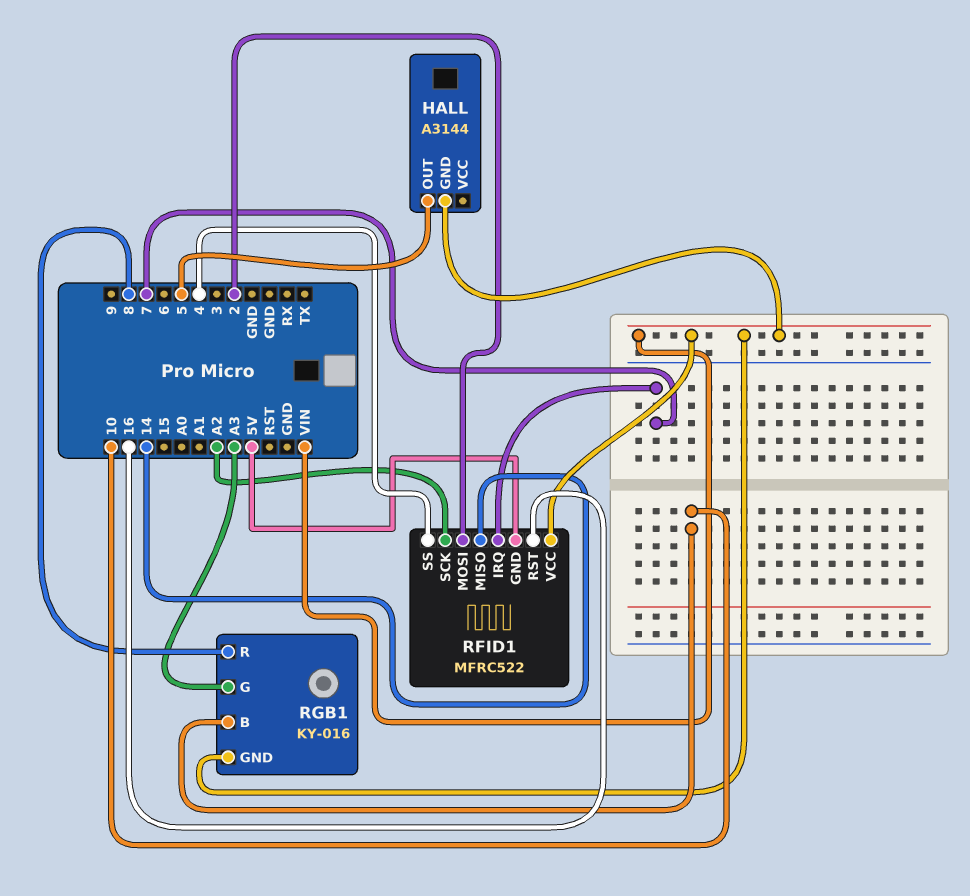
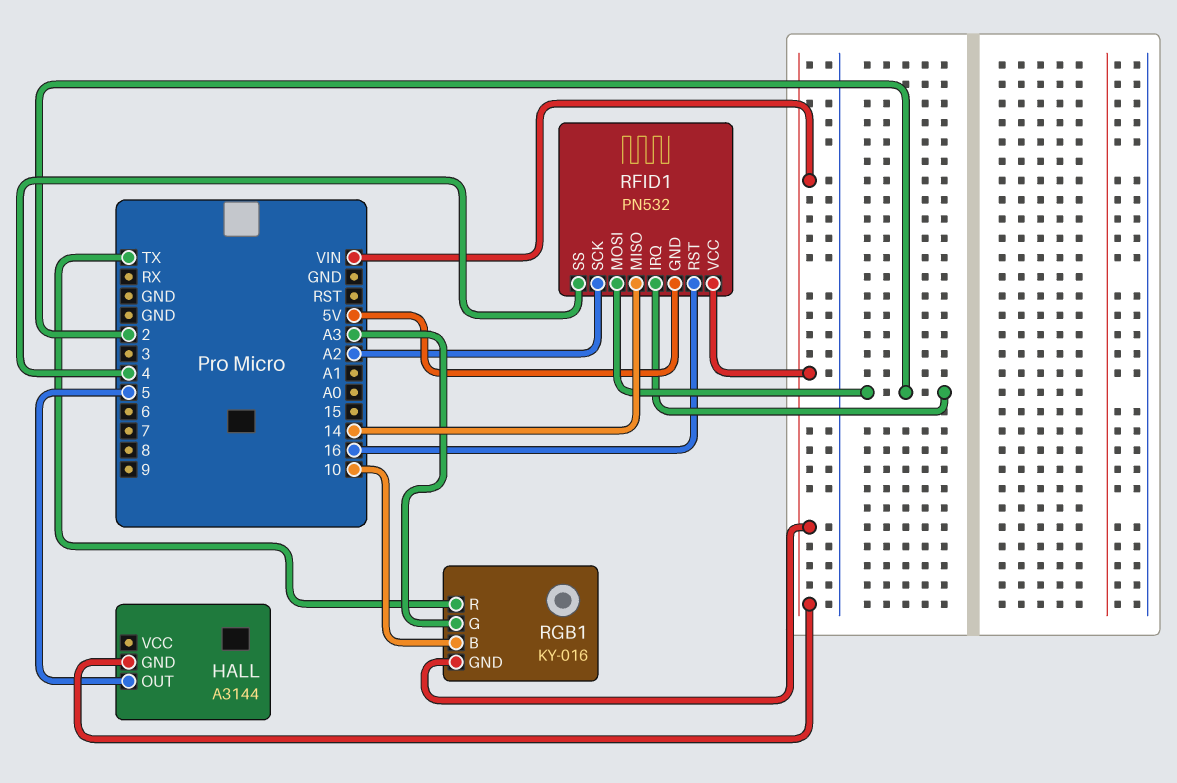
RFID1: MFRC522 -> PN532
RFID1 pin IRQ: 7 -> 2
RGB1 pin R: 8 -> TX

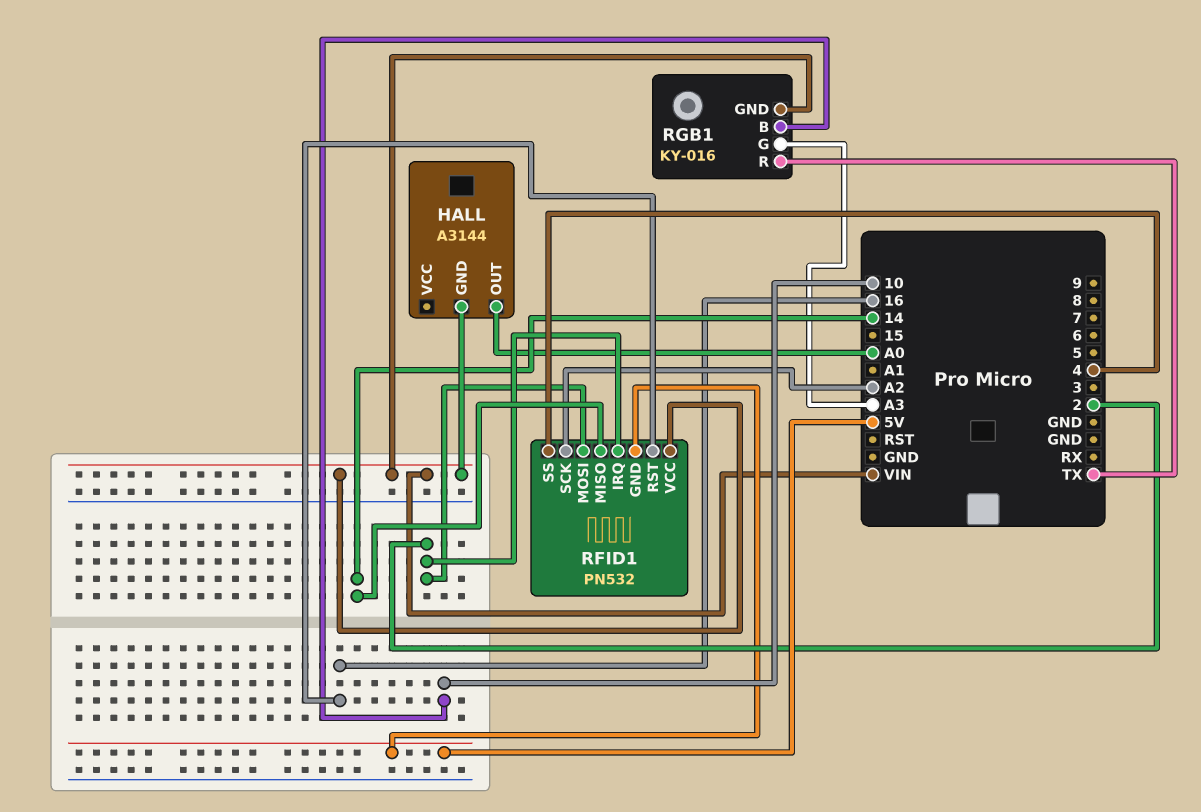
HALL pin OUT: 5 -> A0

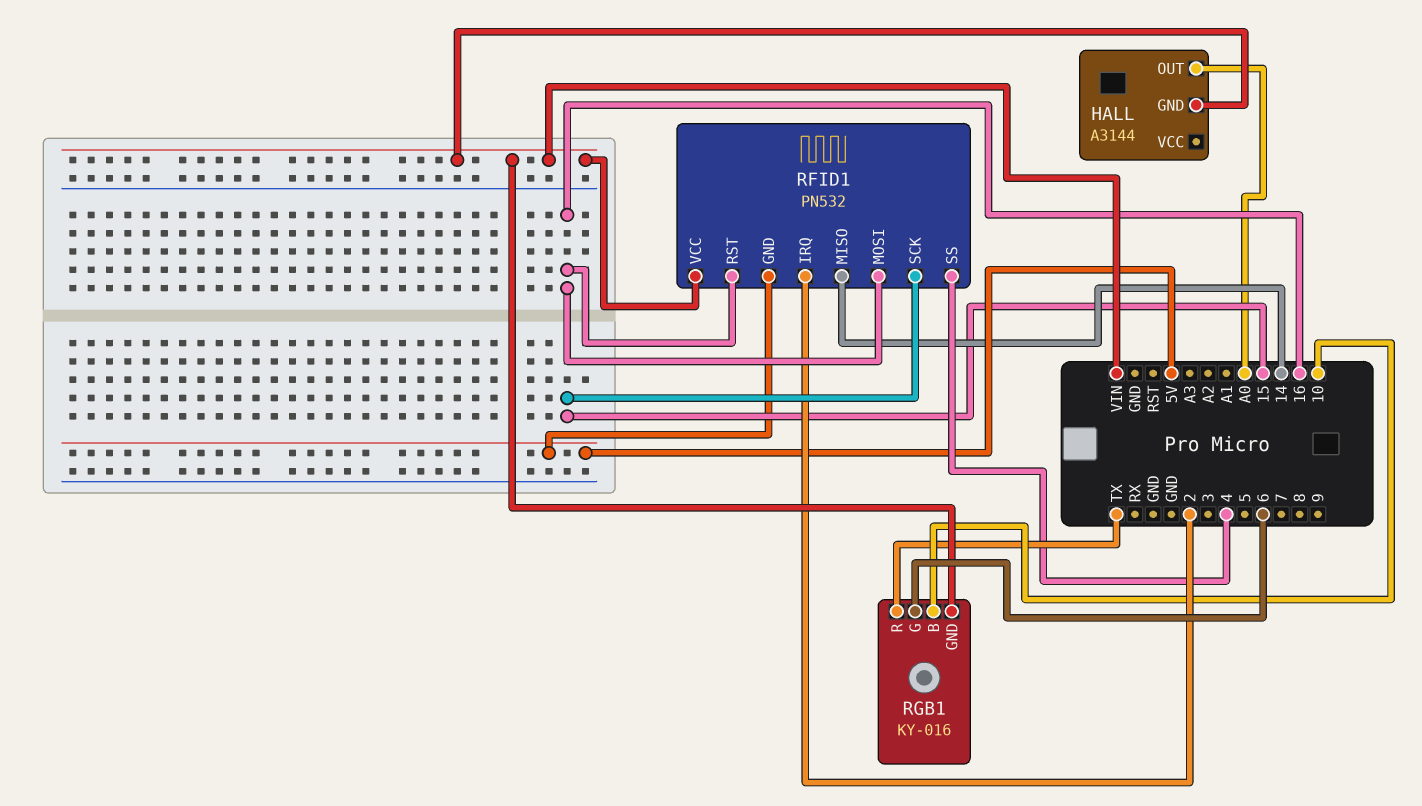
RFID1 pin MOSI: 2 -> 16
RFID1 pin SCK: A2 -> 15
RGB1 pin G: A3 -> 6

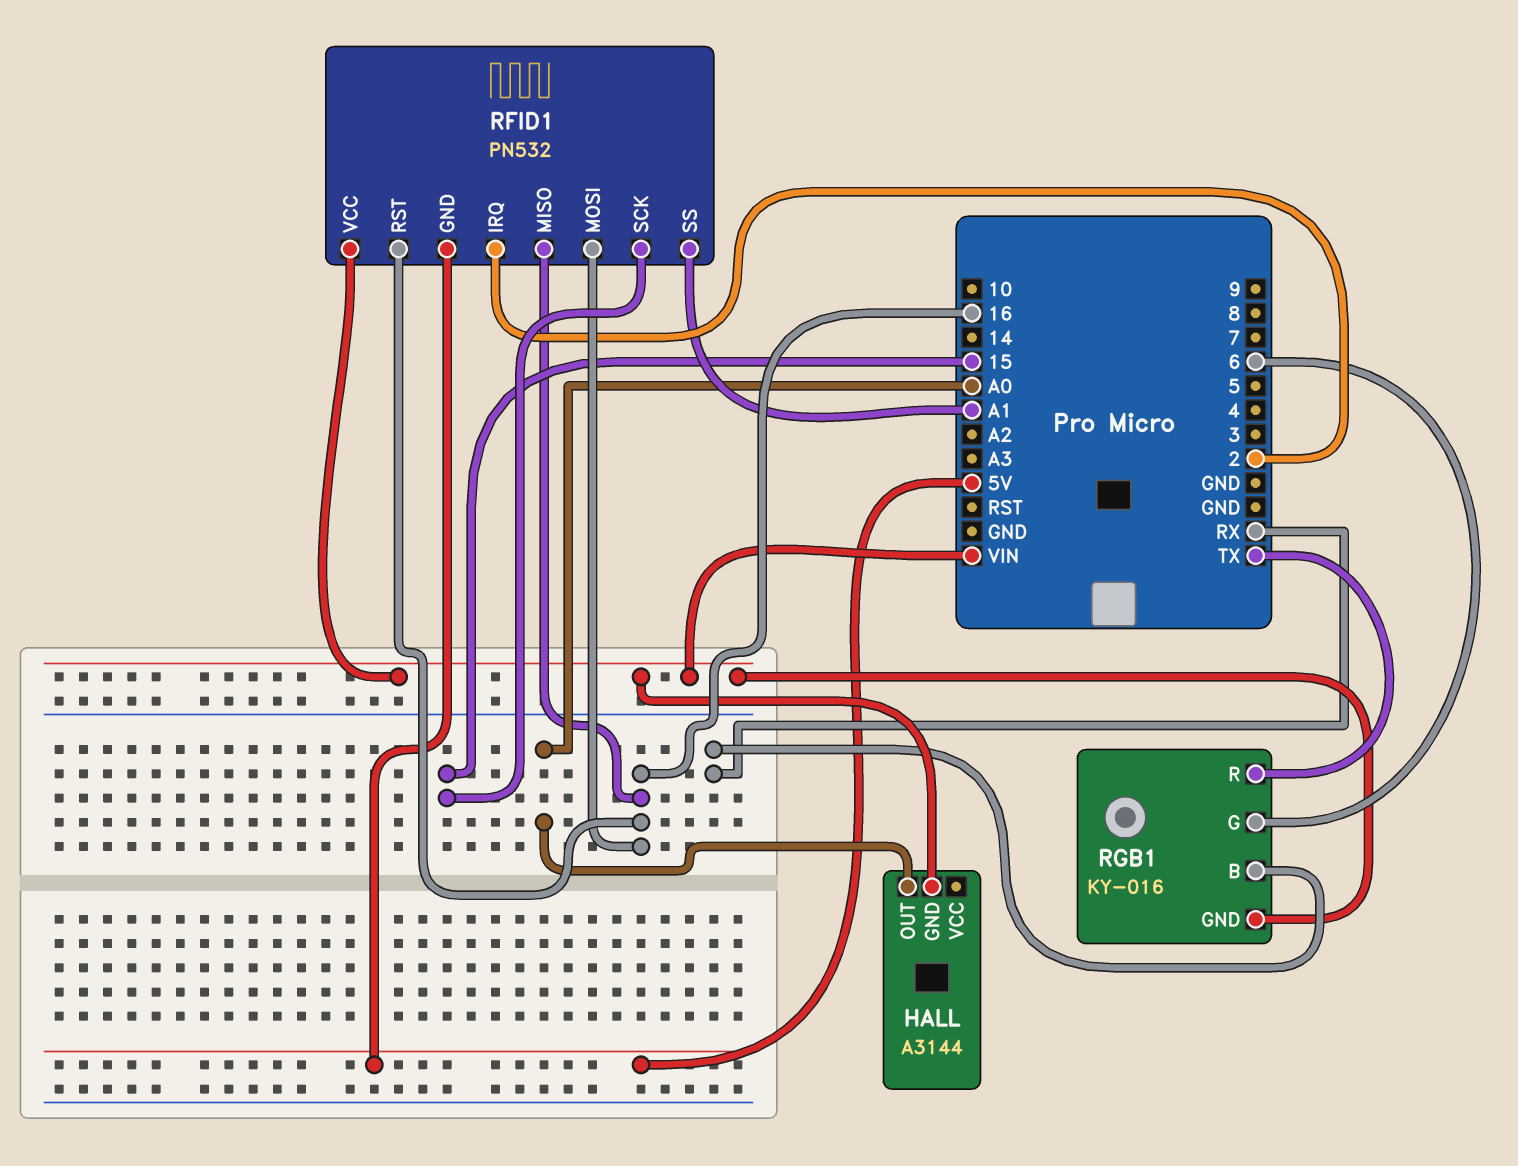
RFID1 pin MISO: 14 -> 16
RFID1 pin SS: 4 -> A1
RGB1 pin B: 10 -> RX

